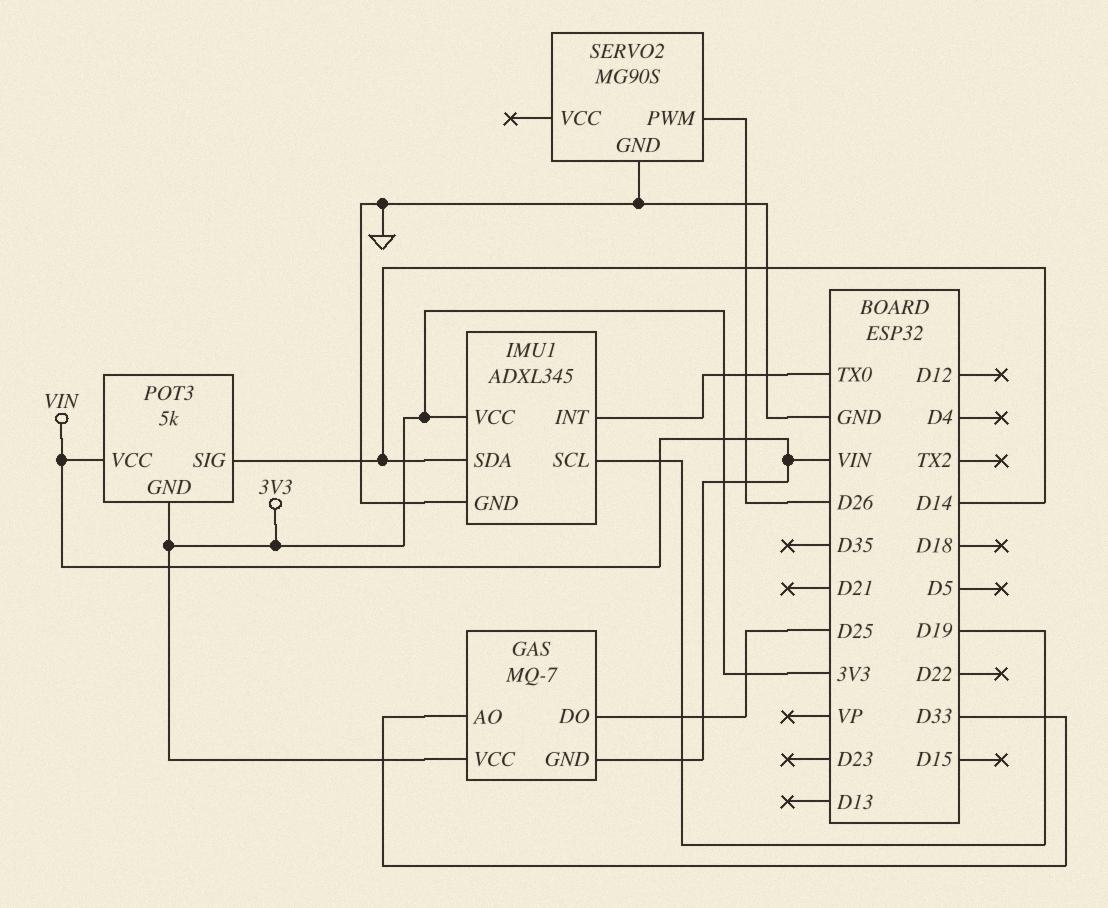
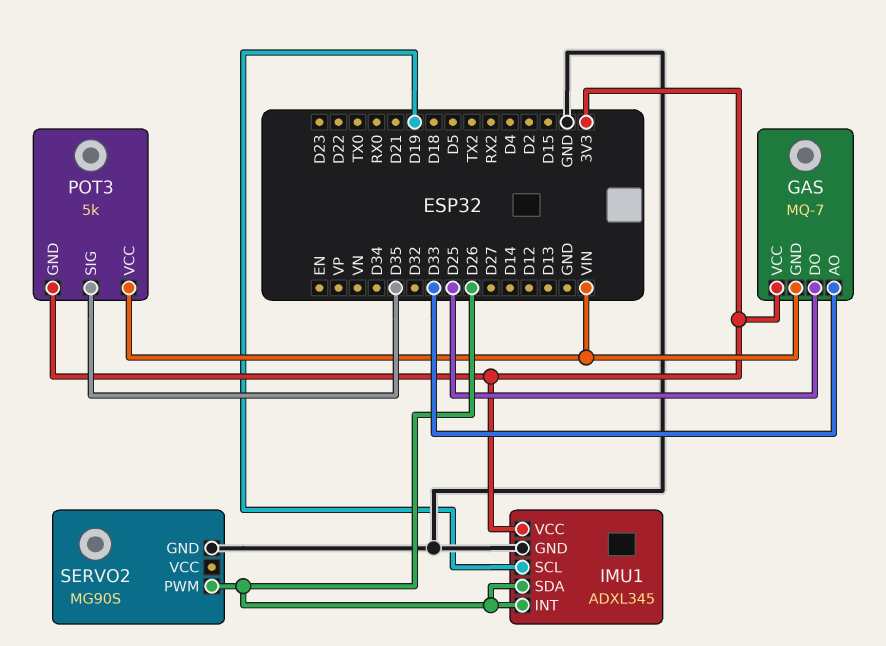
IMU1 pin INT: TX0 -> D26
IMU1 pin SDA: D14 -> D26
POT3 pin SIG: D14 -> D35

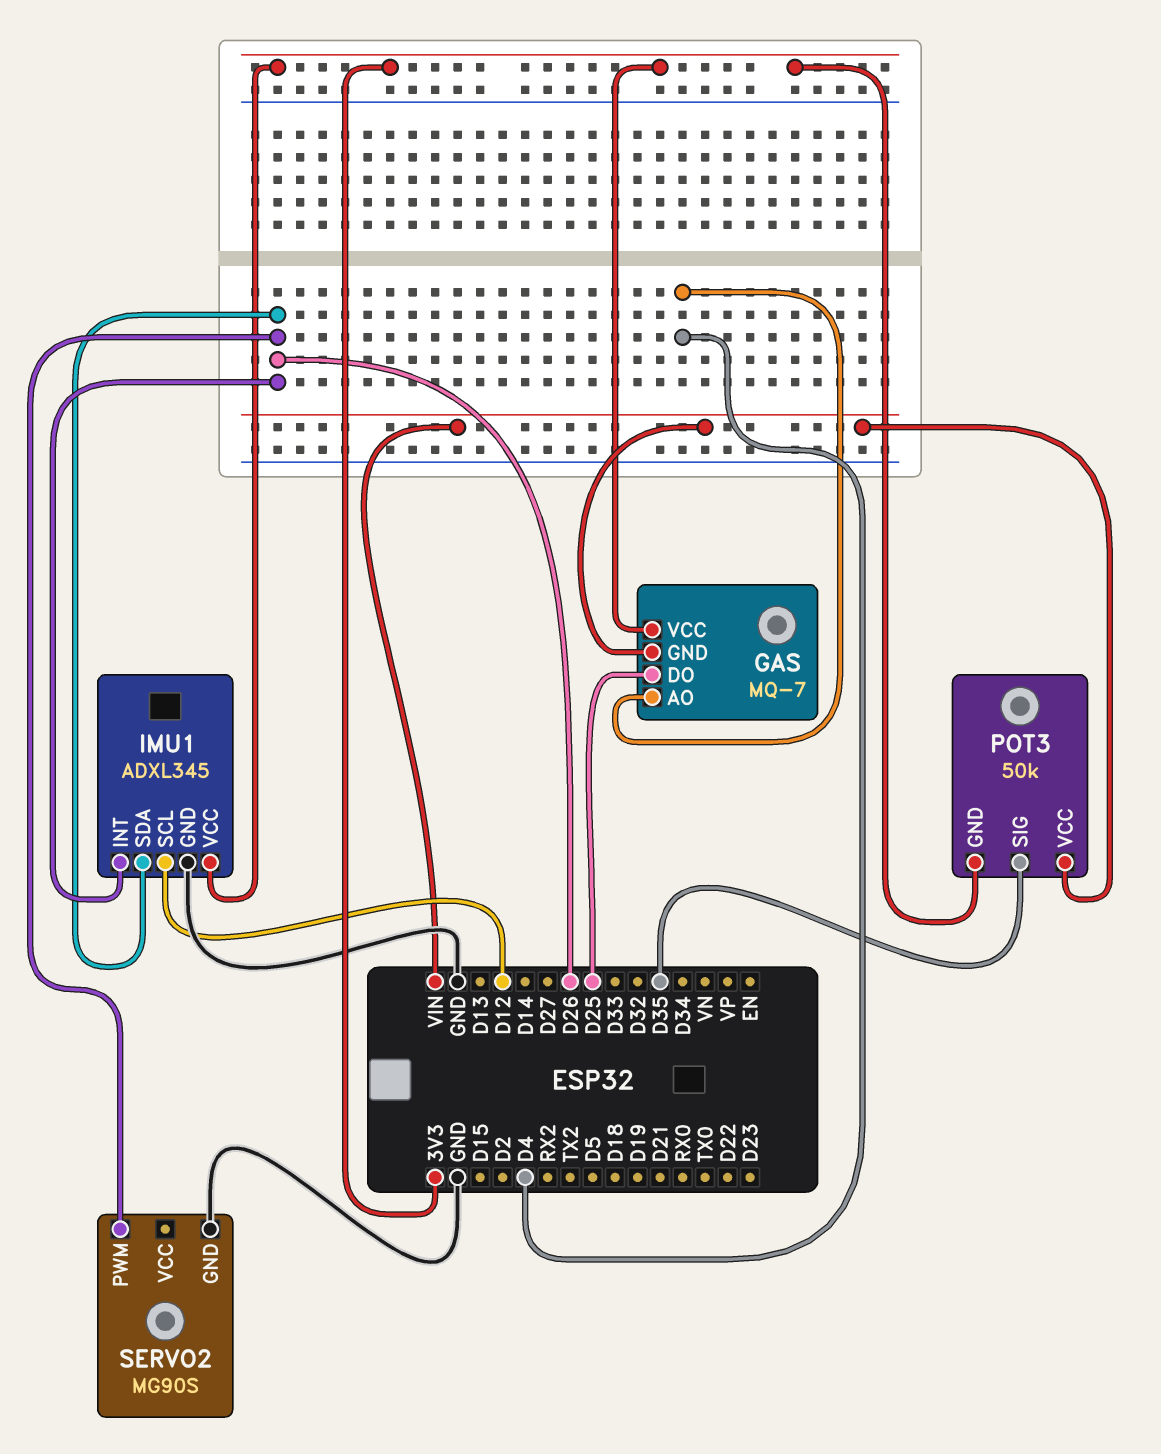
GAS pin AO: D33 -> D4
IMU1 pin SCL: D19 -> D12
POT3: 5k -> 50k

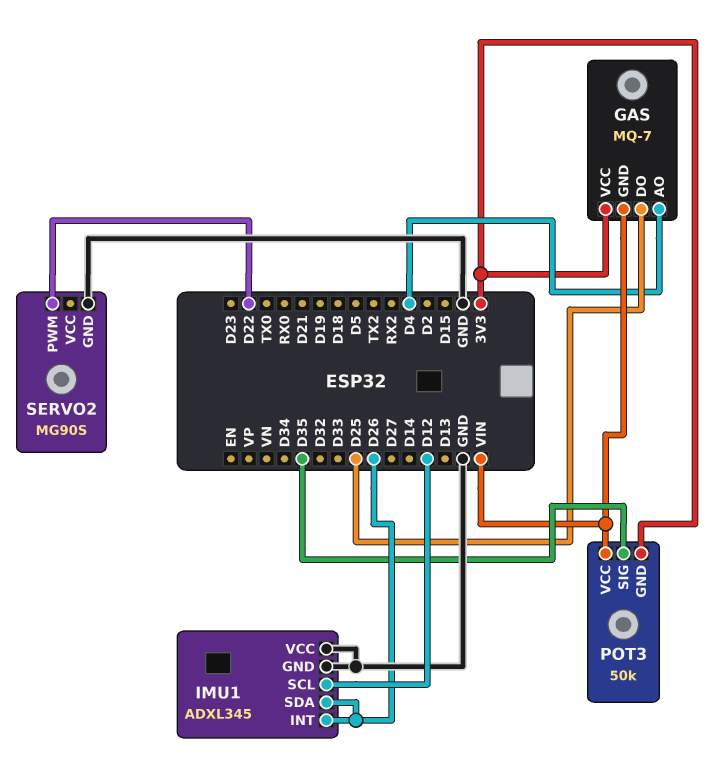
IMU1 pin VCC: 3V3 -> GND
SERVO2 pin PWM: D26 -> D22

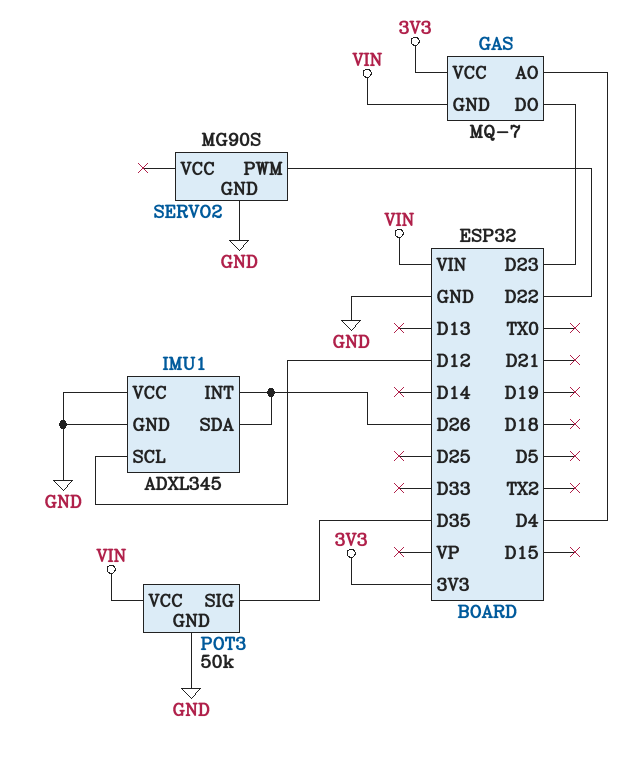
GAS pin DO: D25 -> D23
POT3 pin GND: 3V3 -> GND

